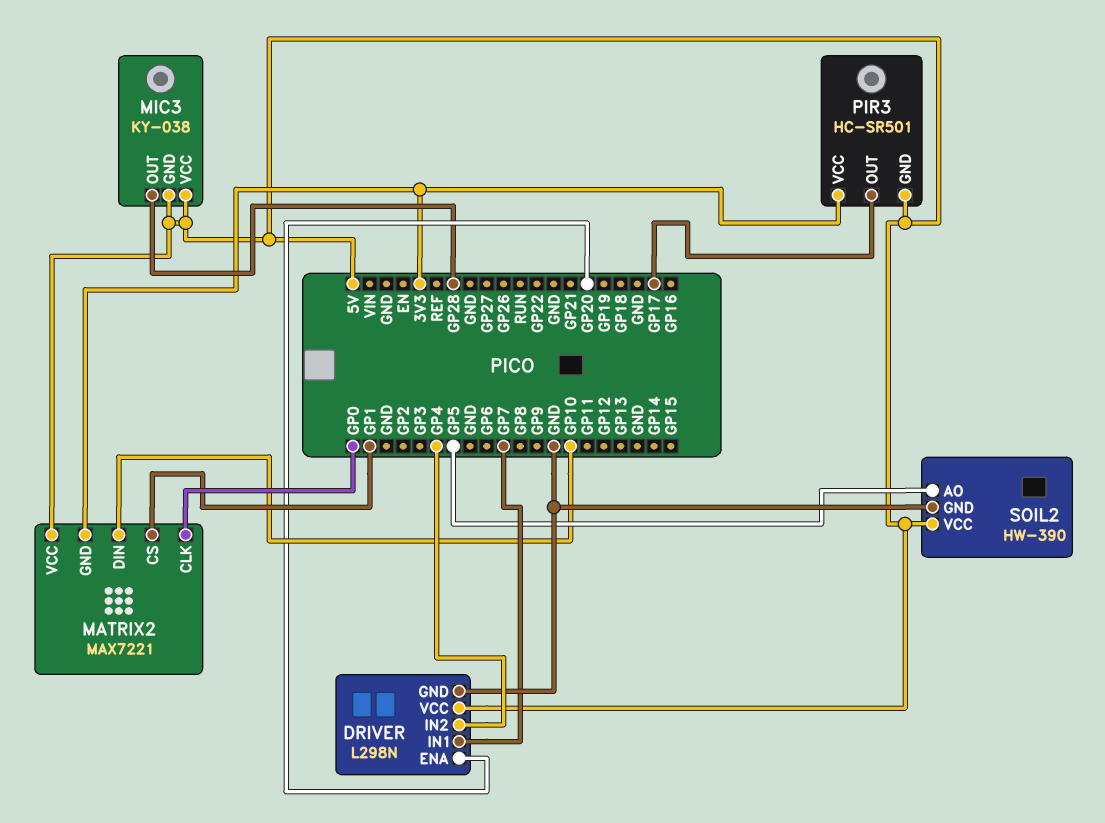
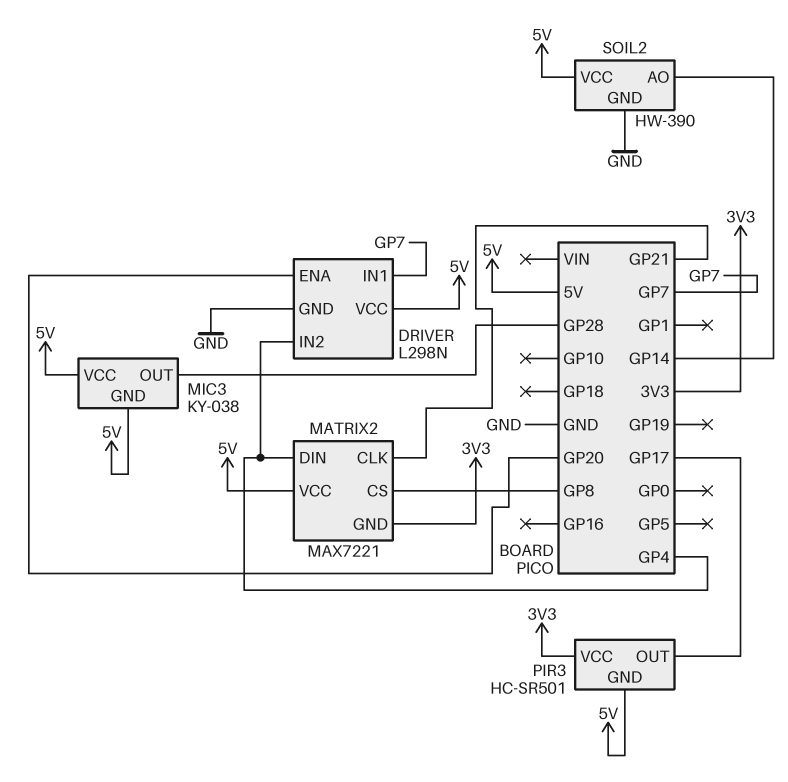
MATRIX2 pin CLK: GP0 -> GP21
MATRIX2 pin CS: GP1 -> GP8
MATRIX2 pin DIN: GP10 -> GP4
SOIL2 pin AO: GP5 -> GP14

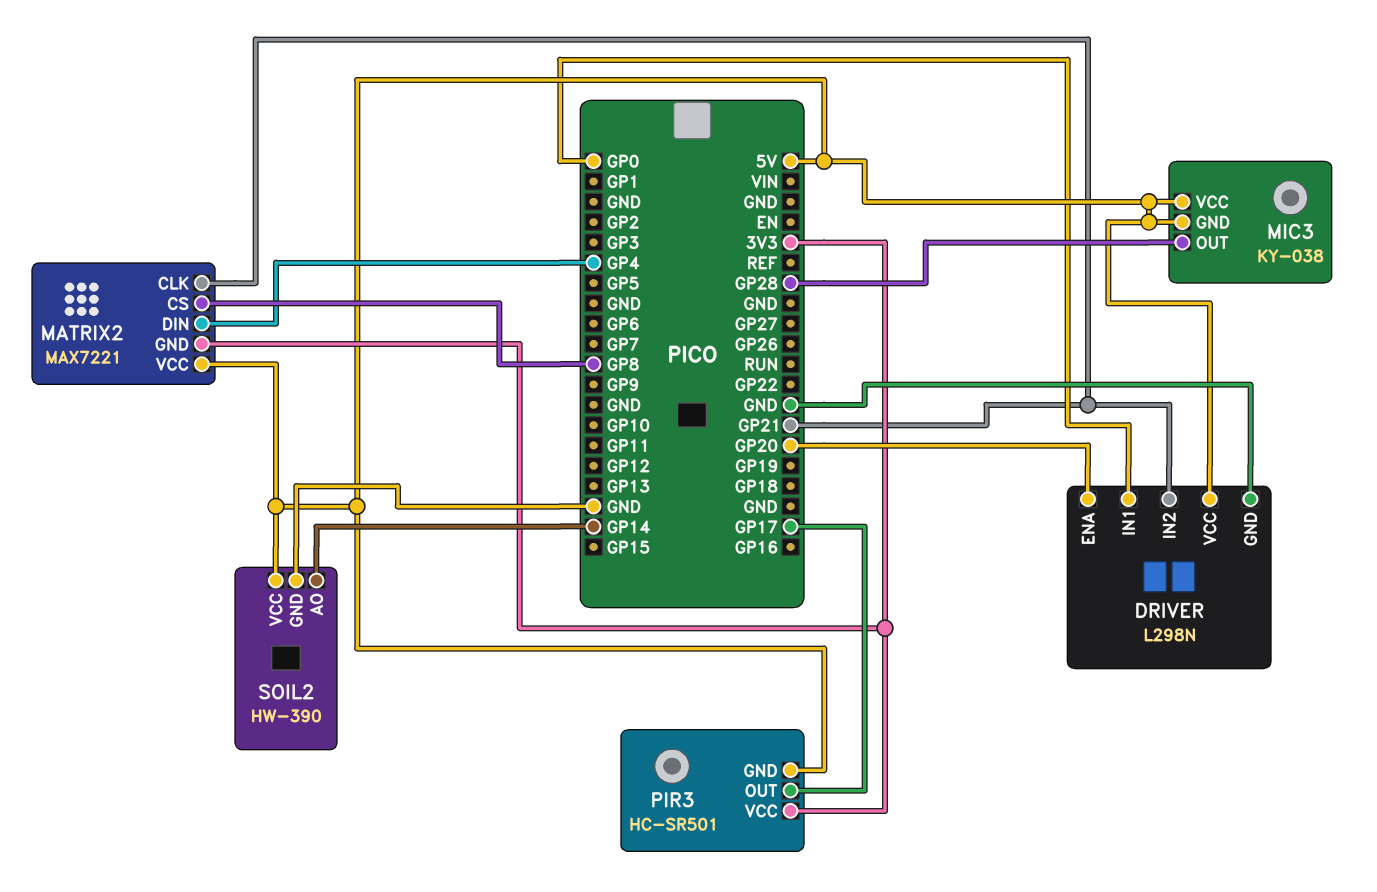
DRIVER pin IN1: GP7 -> GP0
DRIVER pin IN2: GP4 -> GP21

